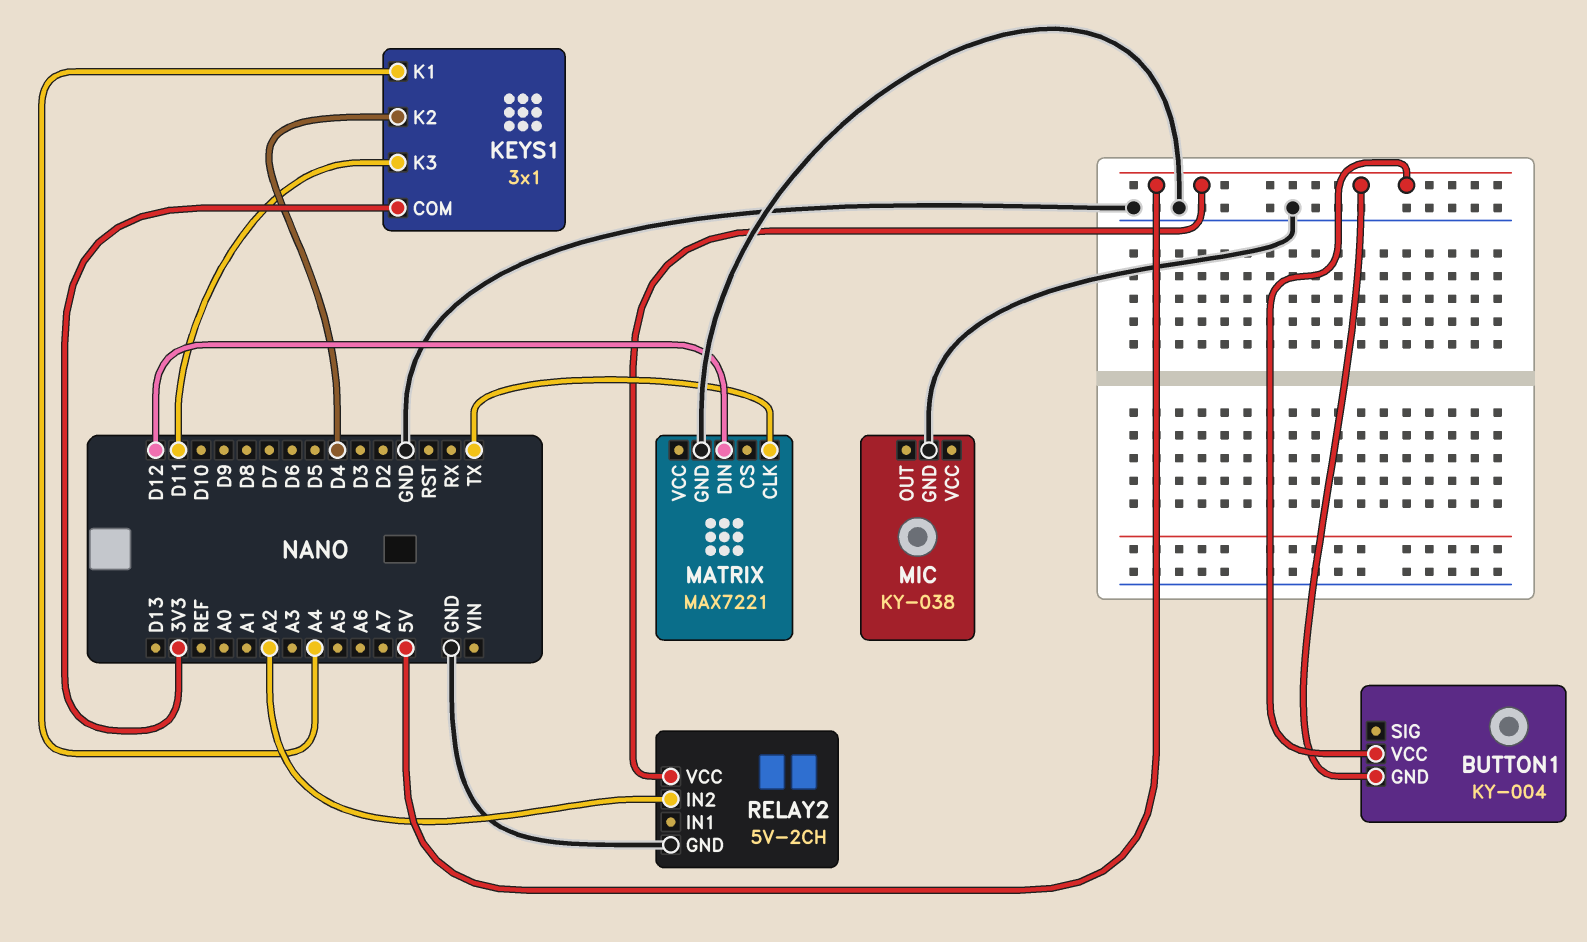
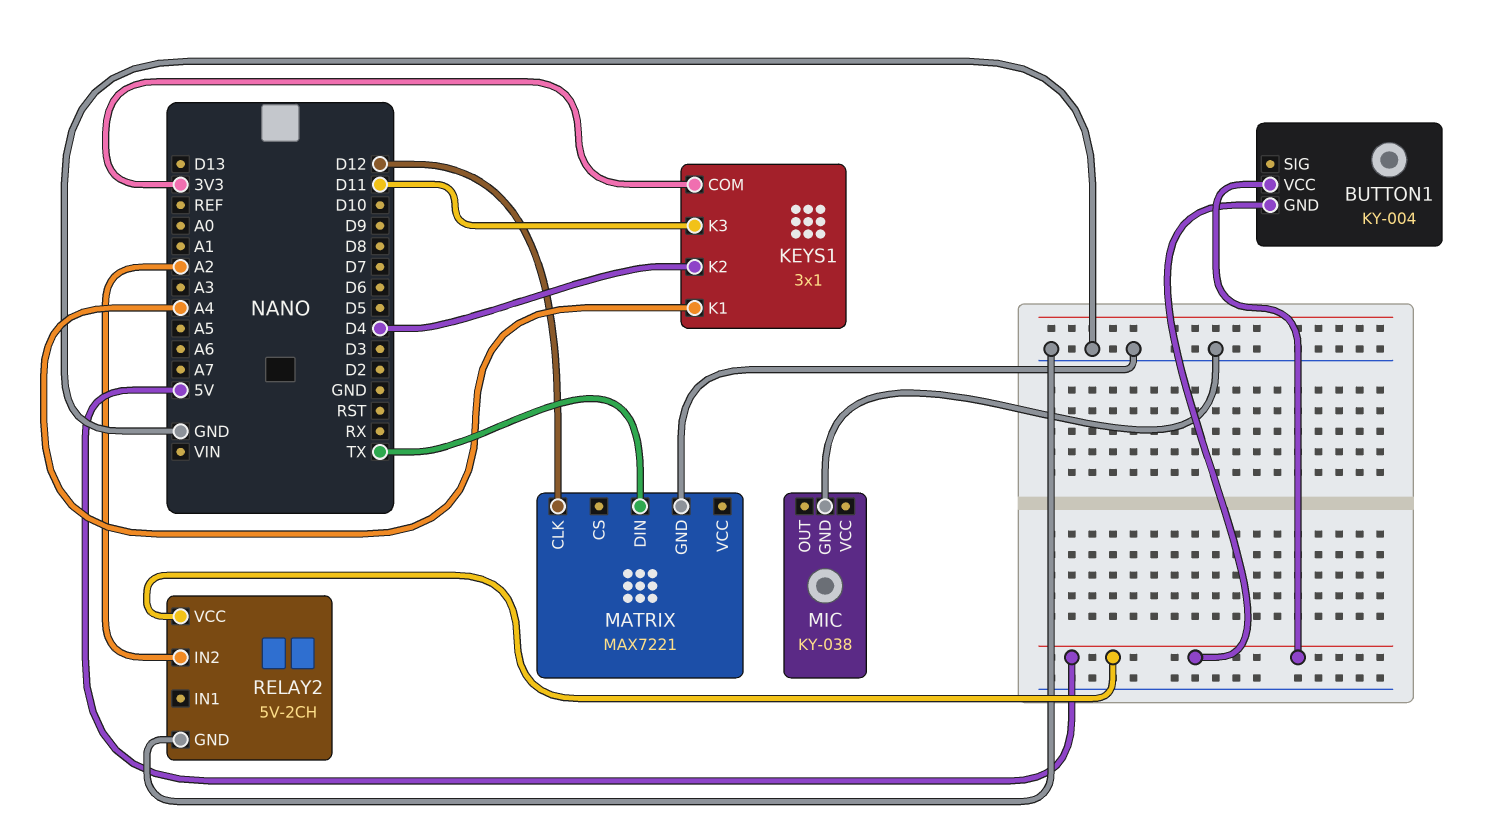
MATRIX pin CLK: TX -> D12
MATRIX pin DIN: D12 -> TX

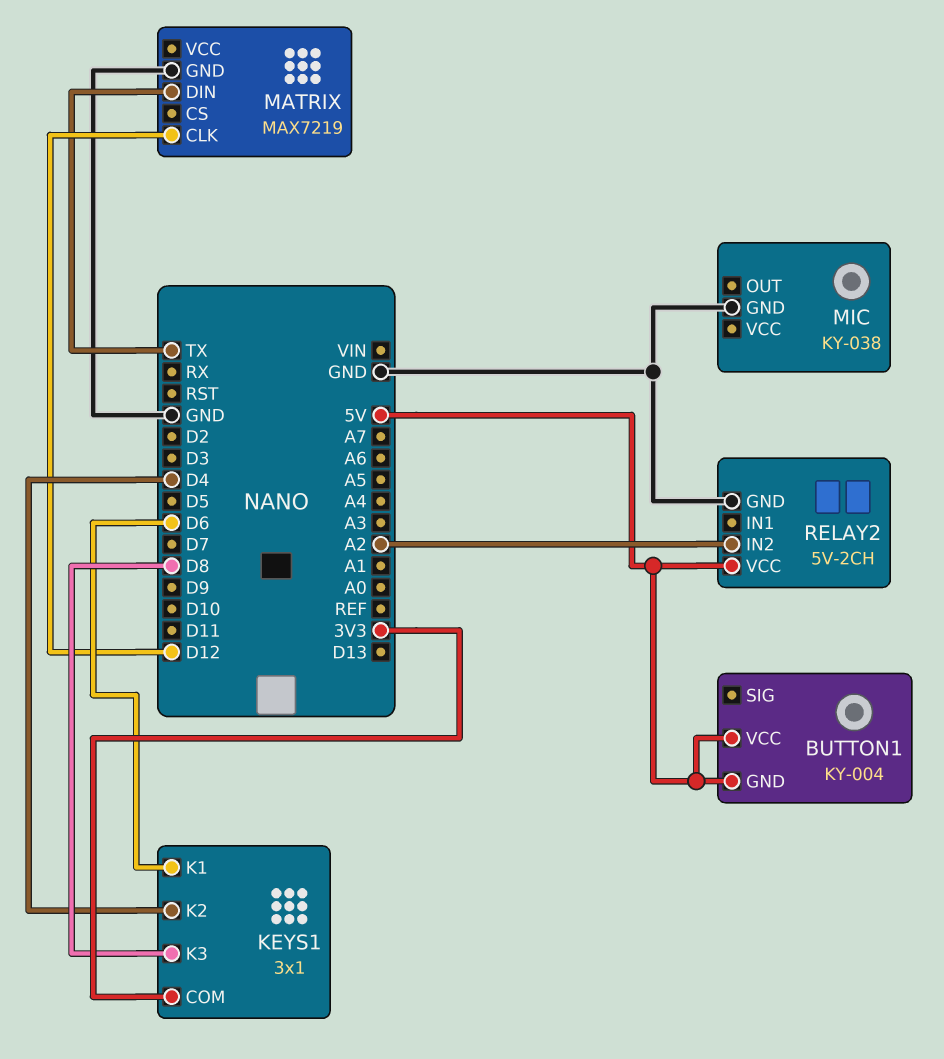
KEYS1 pin K1: A4 -> D6
KEYS1 pin K3: D11 -> D8
MATRIX: MAX7221 -> MAX7219

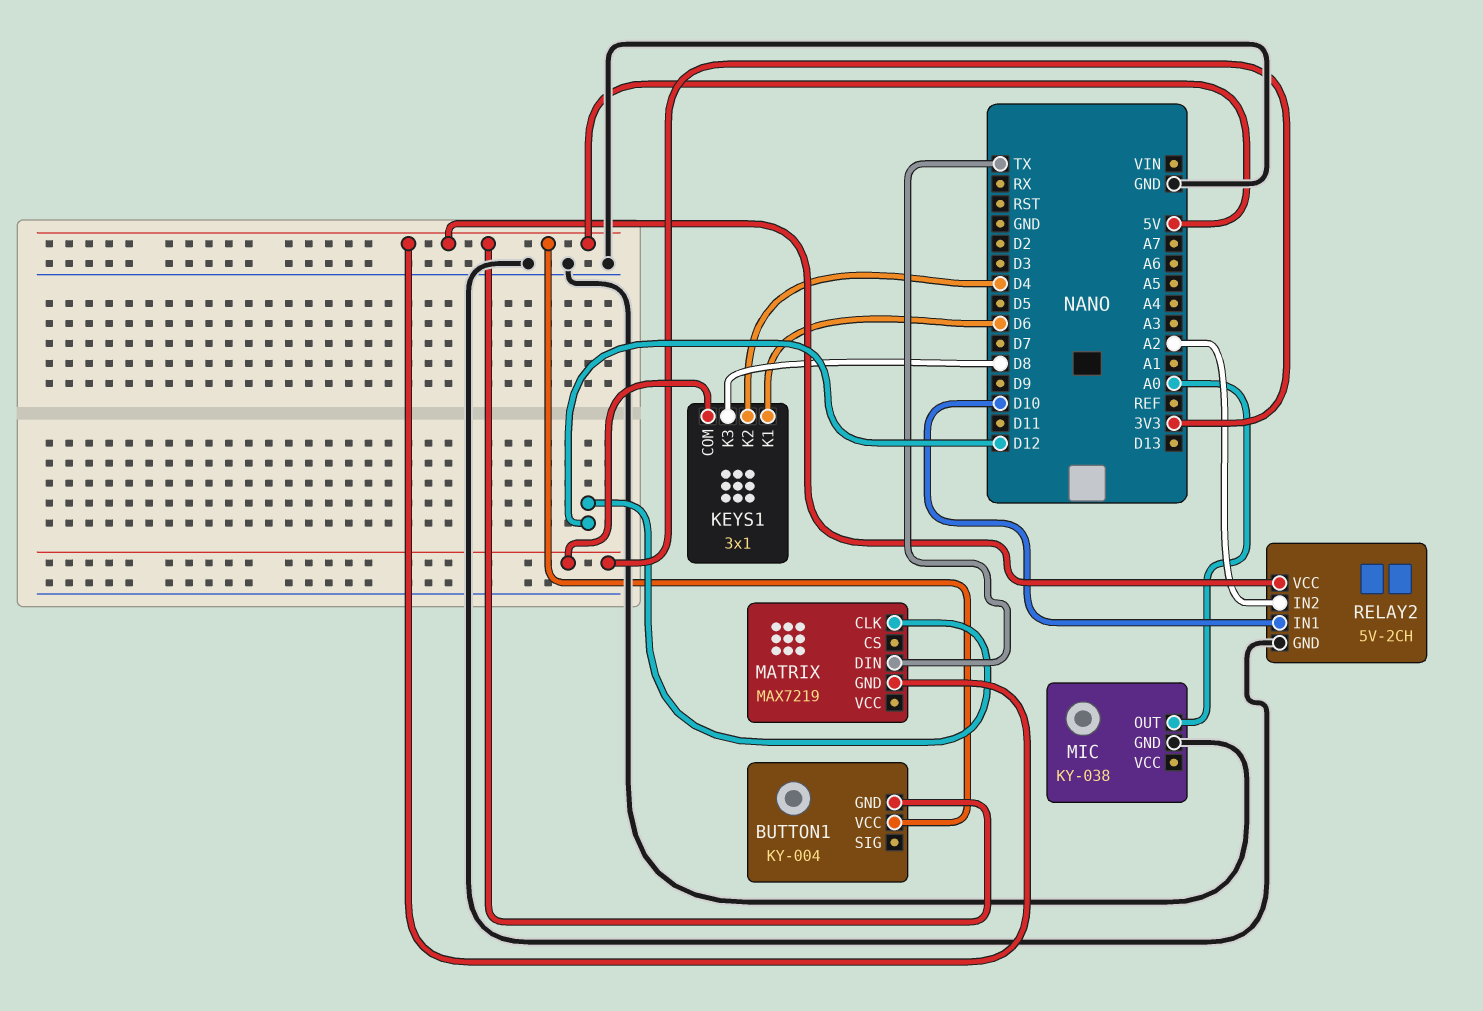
MATRIX pin GND: GND -> 5V
MIC pin OUT: none -> A0
RELAY2 pin IN1: none -> D10

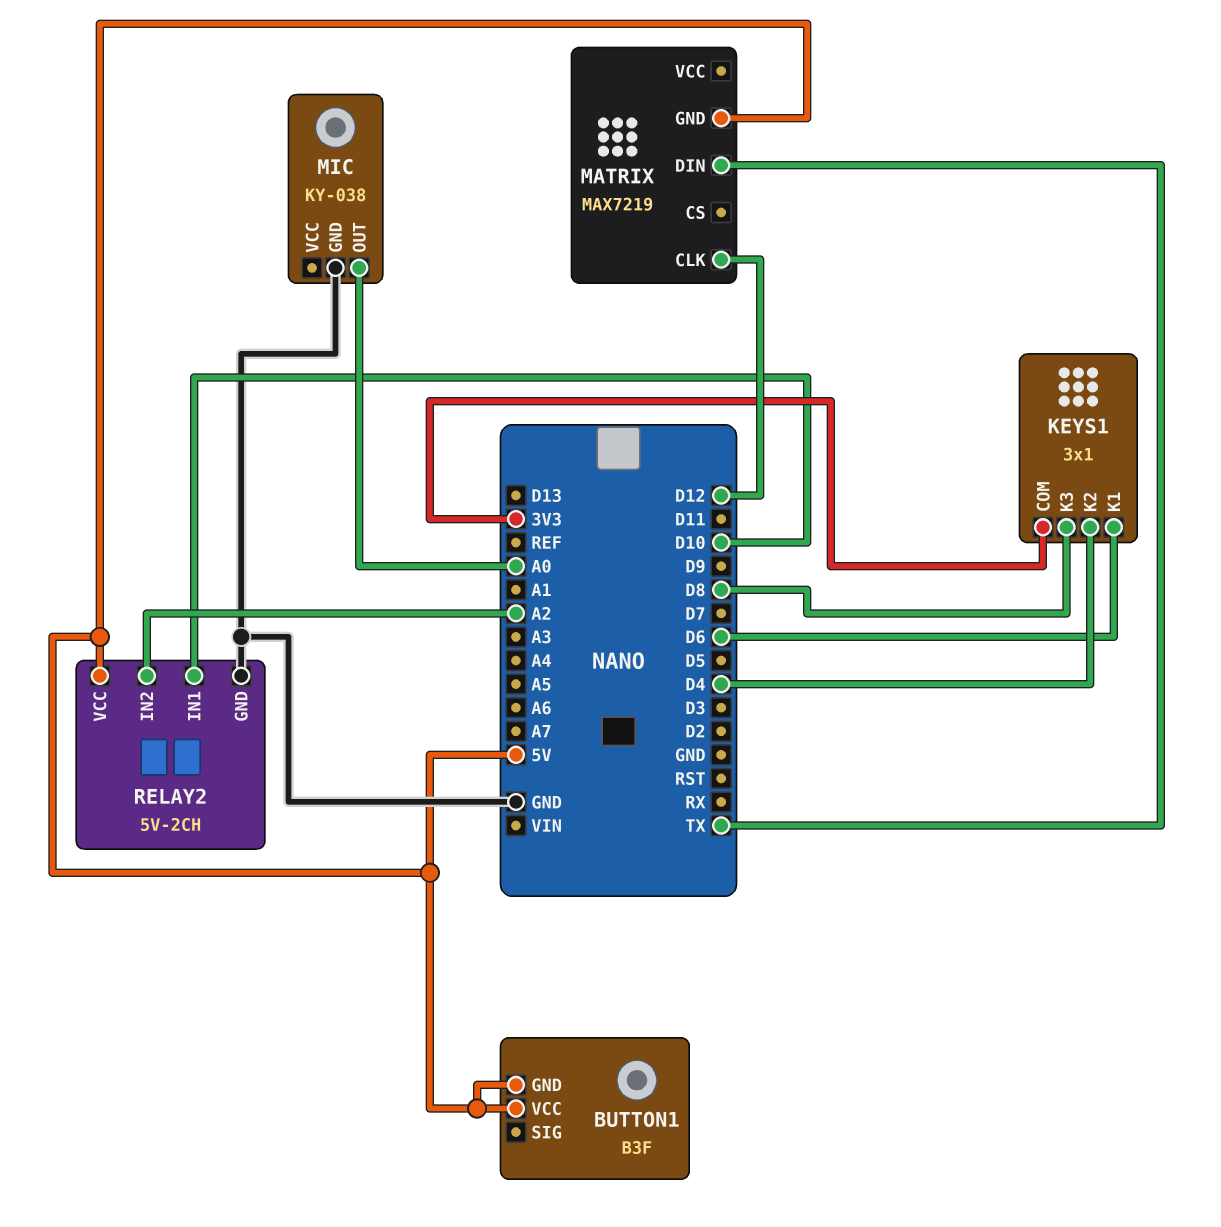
BUTTON1: KY-004 -> B3F

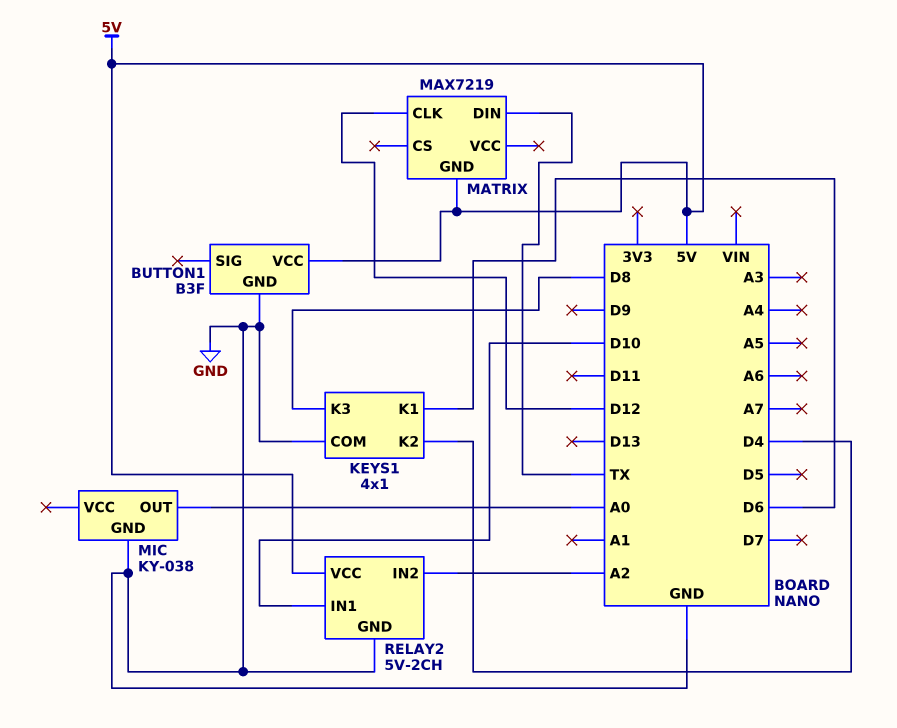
BUTTON1 pin GND: 5V -> GND
KEYS1: 3x1 -> 4x1
KEYS1 pin COM: 3V3 -> GND

